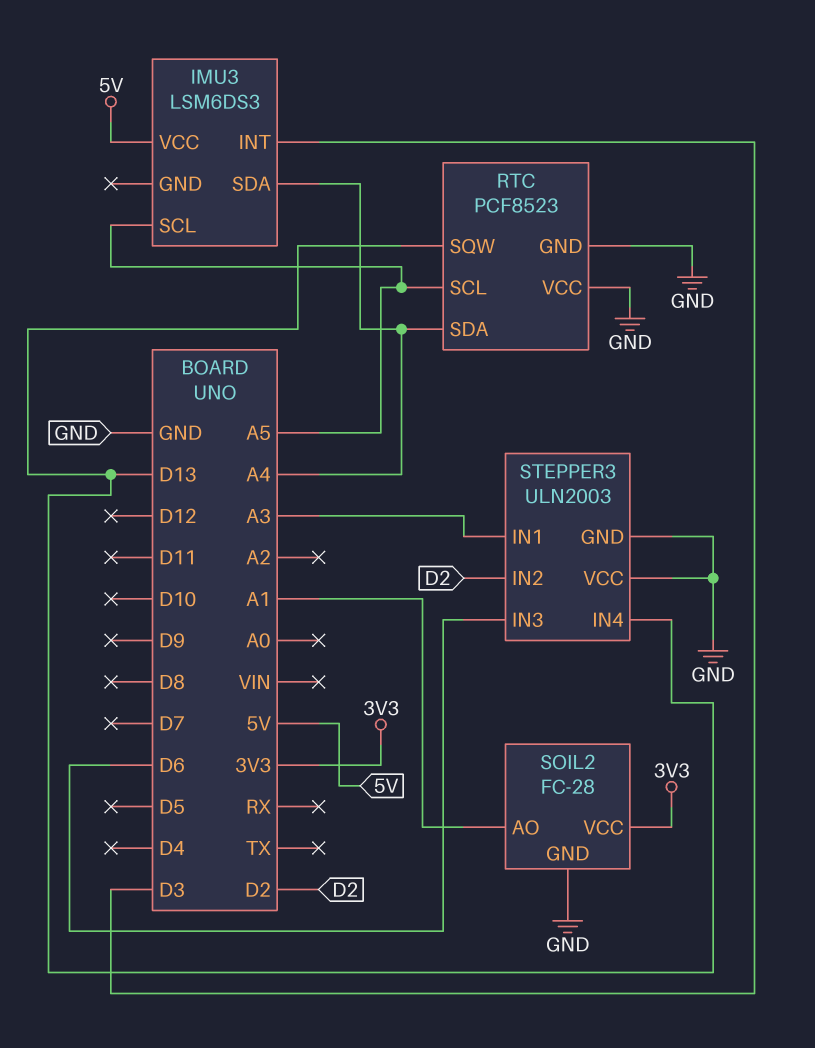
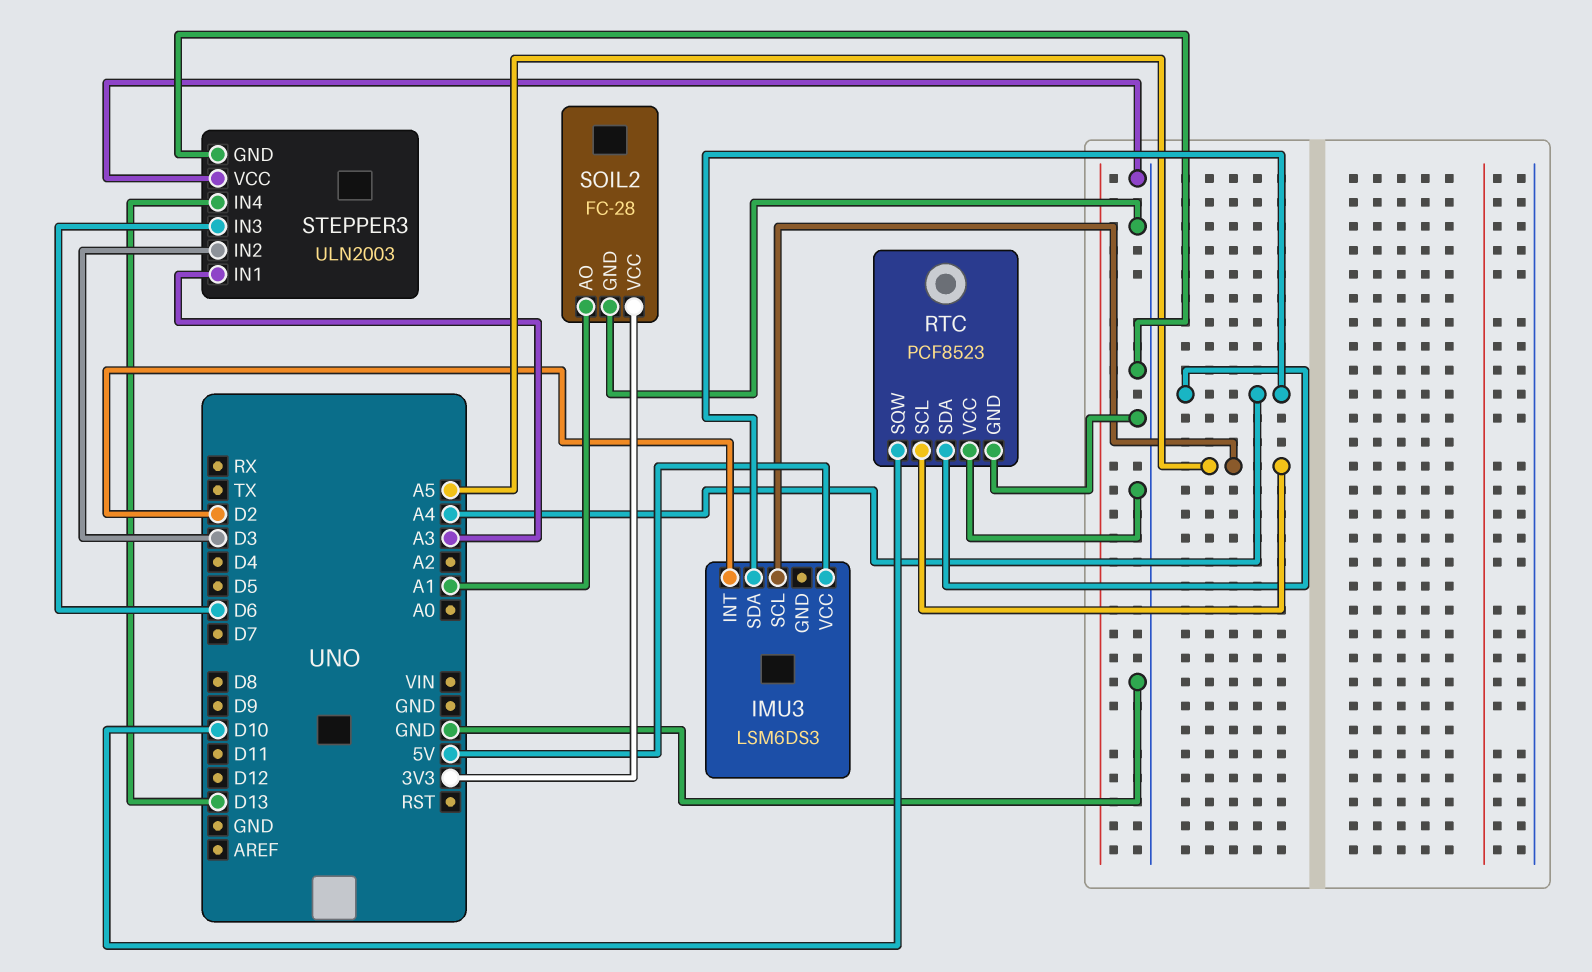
IMU3 pin INT: D3 -> D2
RTC pin SQW: D13 -> D10
STEPPER3 pin IN2: D2 -> D3

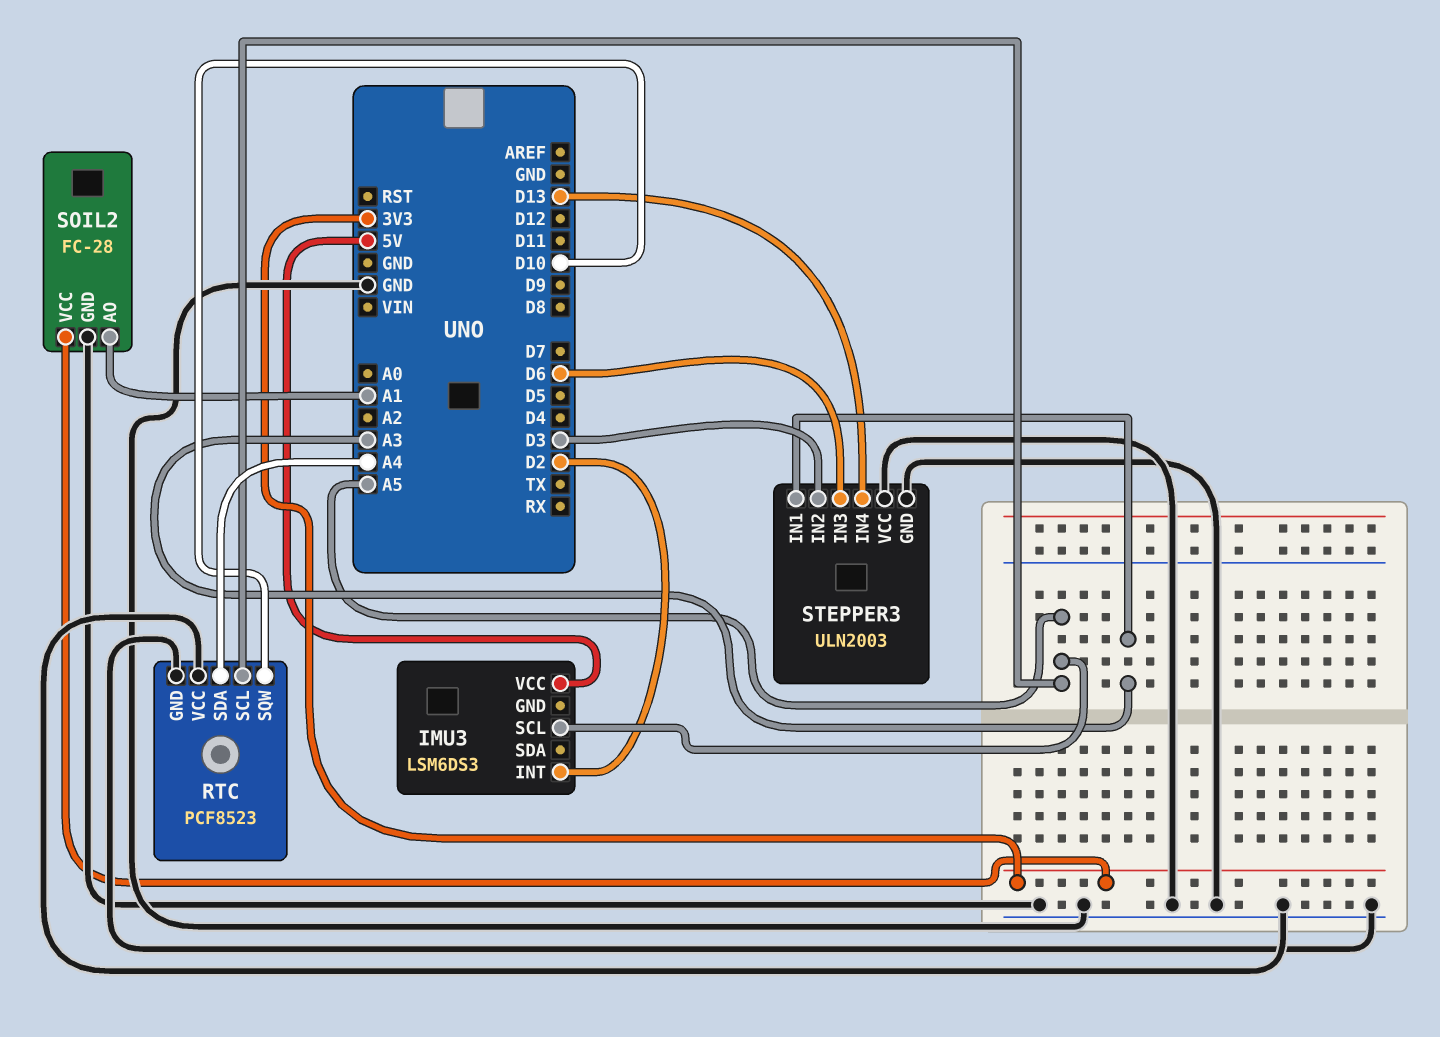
IMU3 pin SDA: A4 -> none

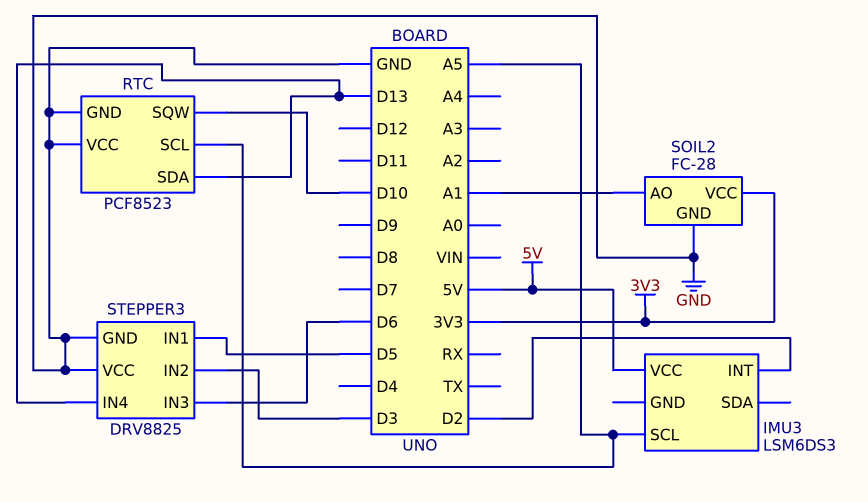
RTC pin SDA: A4 -> D13
STEPPER3: ULN2003 -> DRV8825
STEPPER3 pin IN1: A3 -> D5

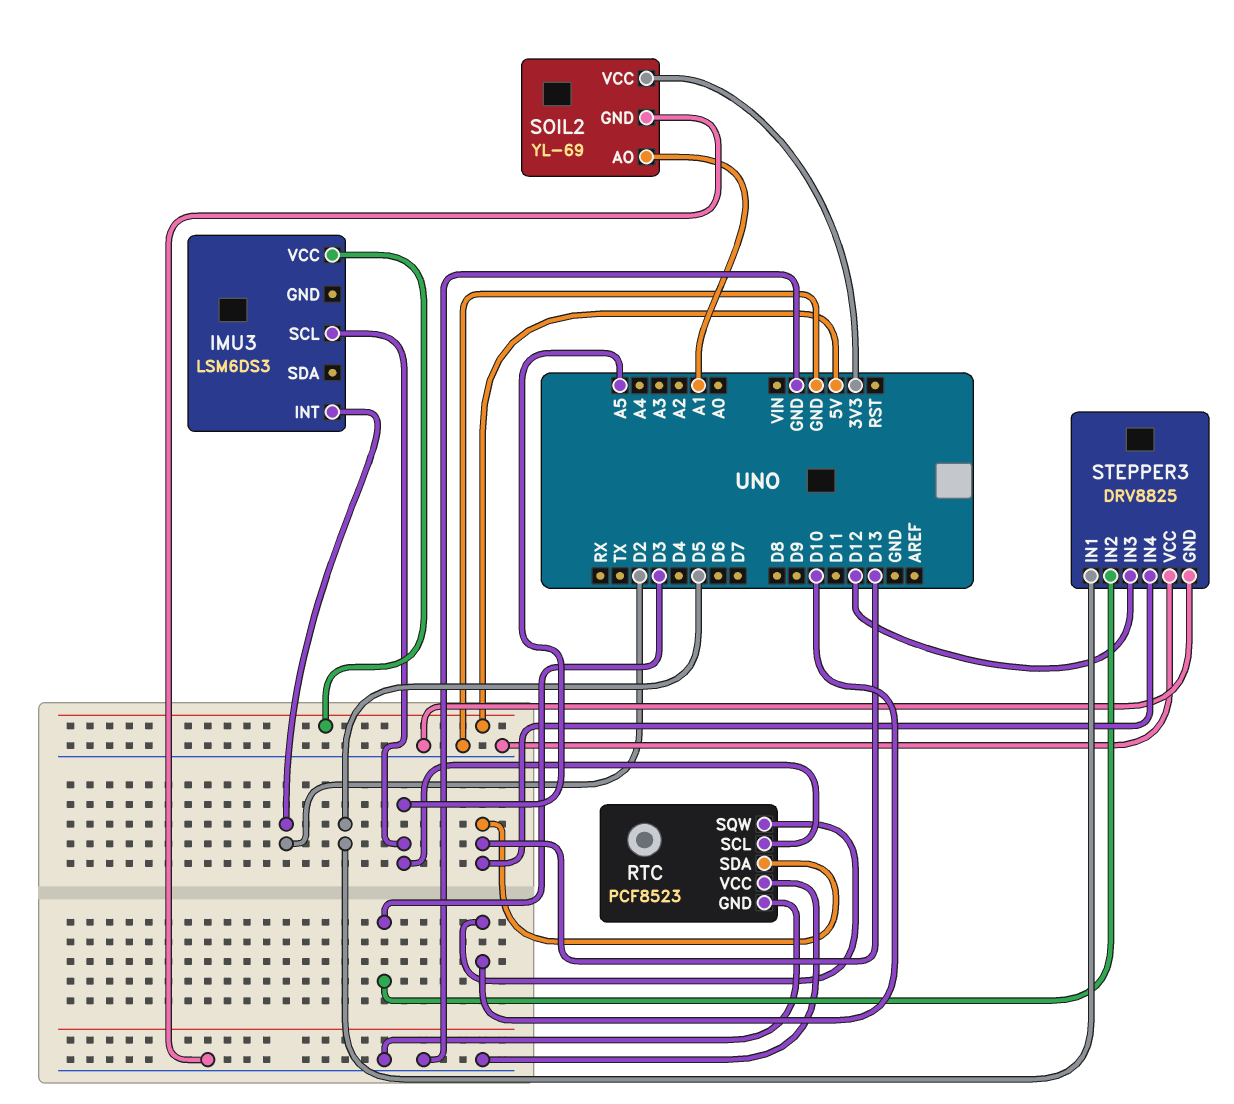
SOIL2: FC-28 -> YL-69
STEPPER3 pin IN3: D6 -> D12

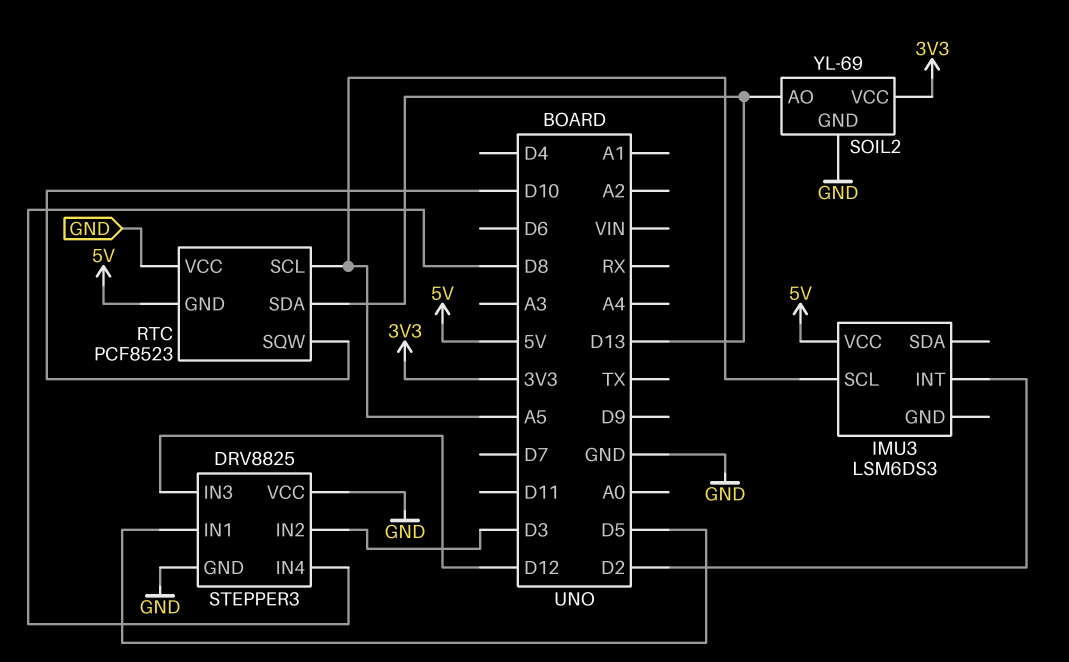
RTC pin GND: GND -> 5V
SOIL2 pin AO: A1 -> D13
STEPPER3 pin IN4: D13 -> D8

